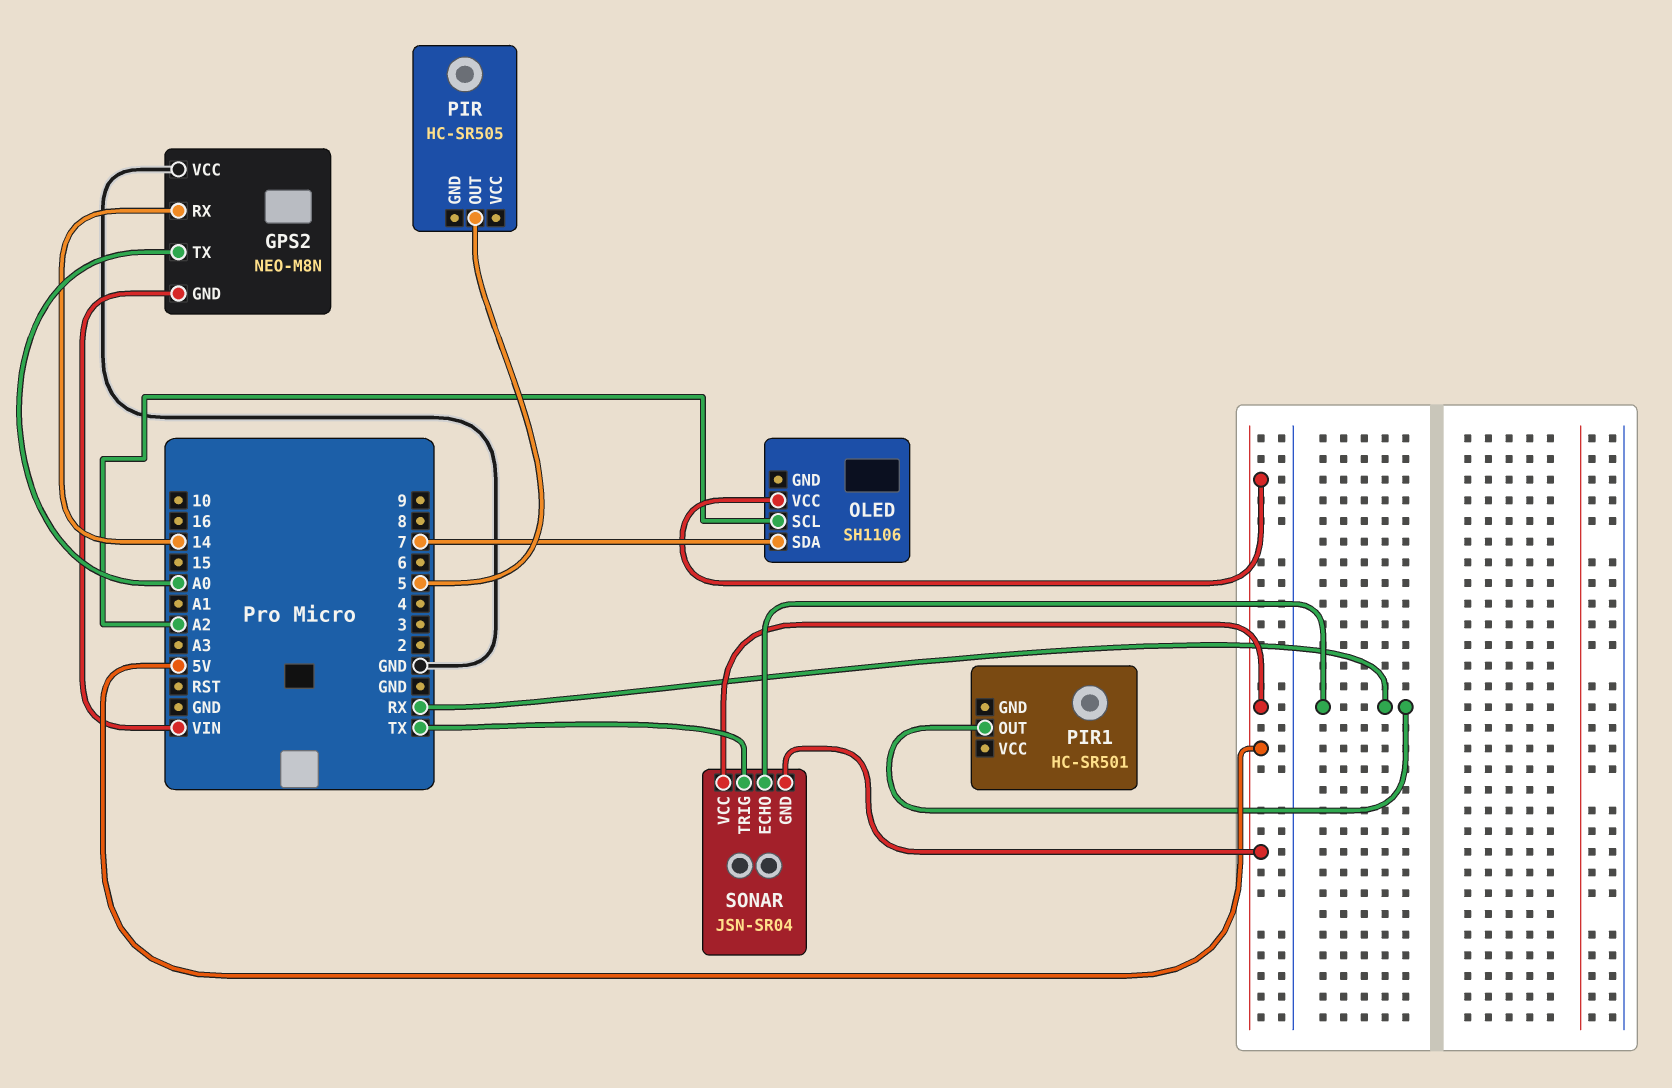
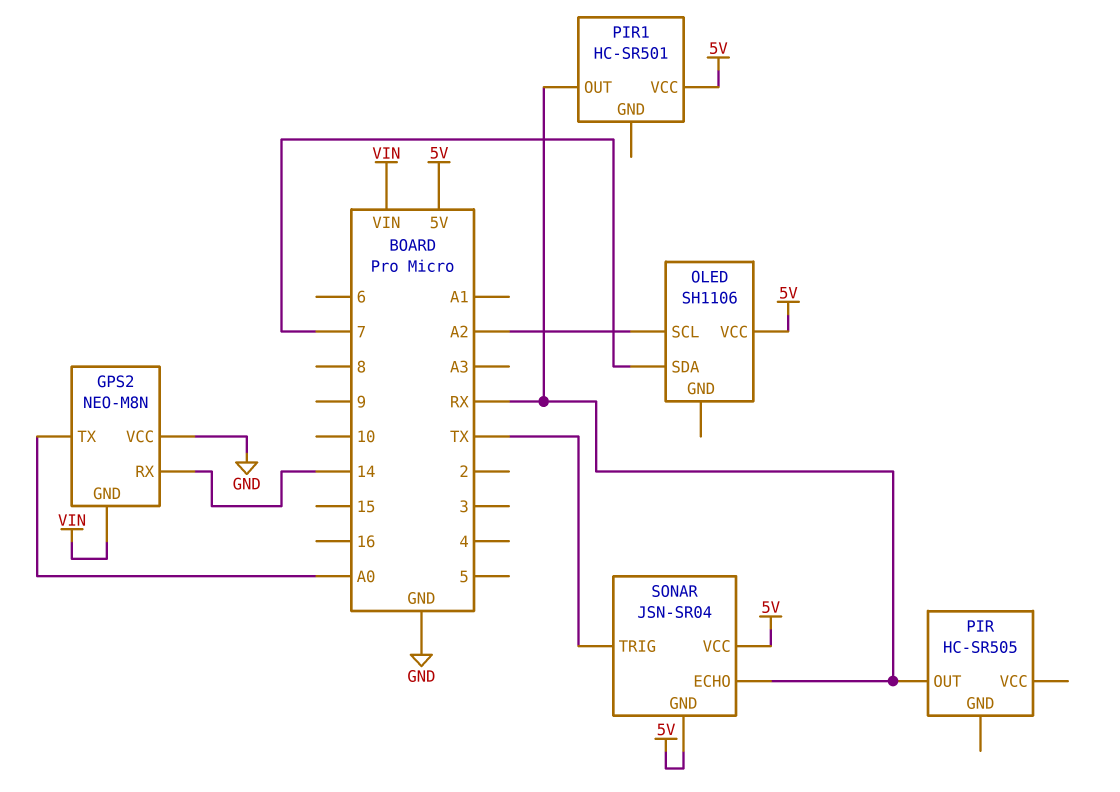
PIR pin OUT: 5 -> RX
PIR1 pin VCC: none -> 5V

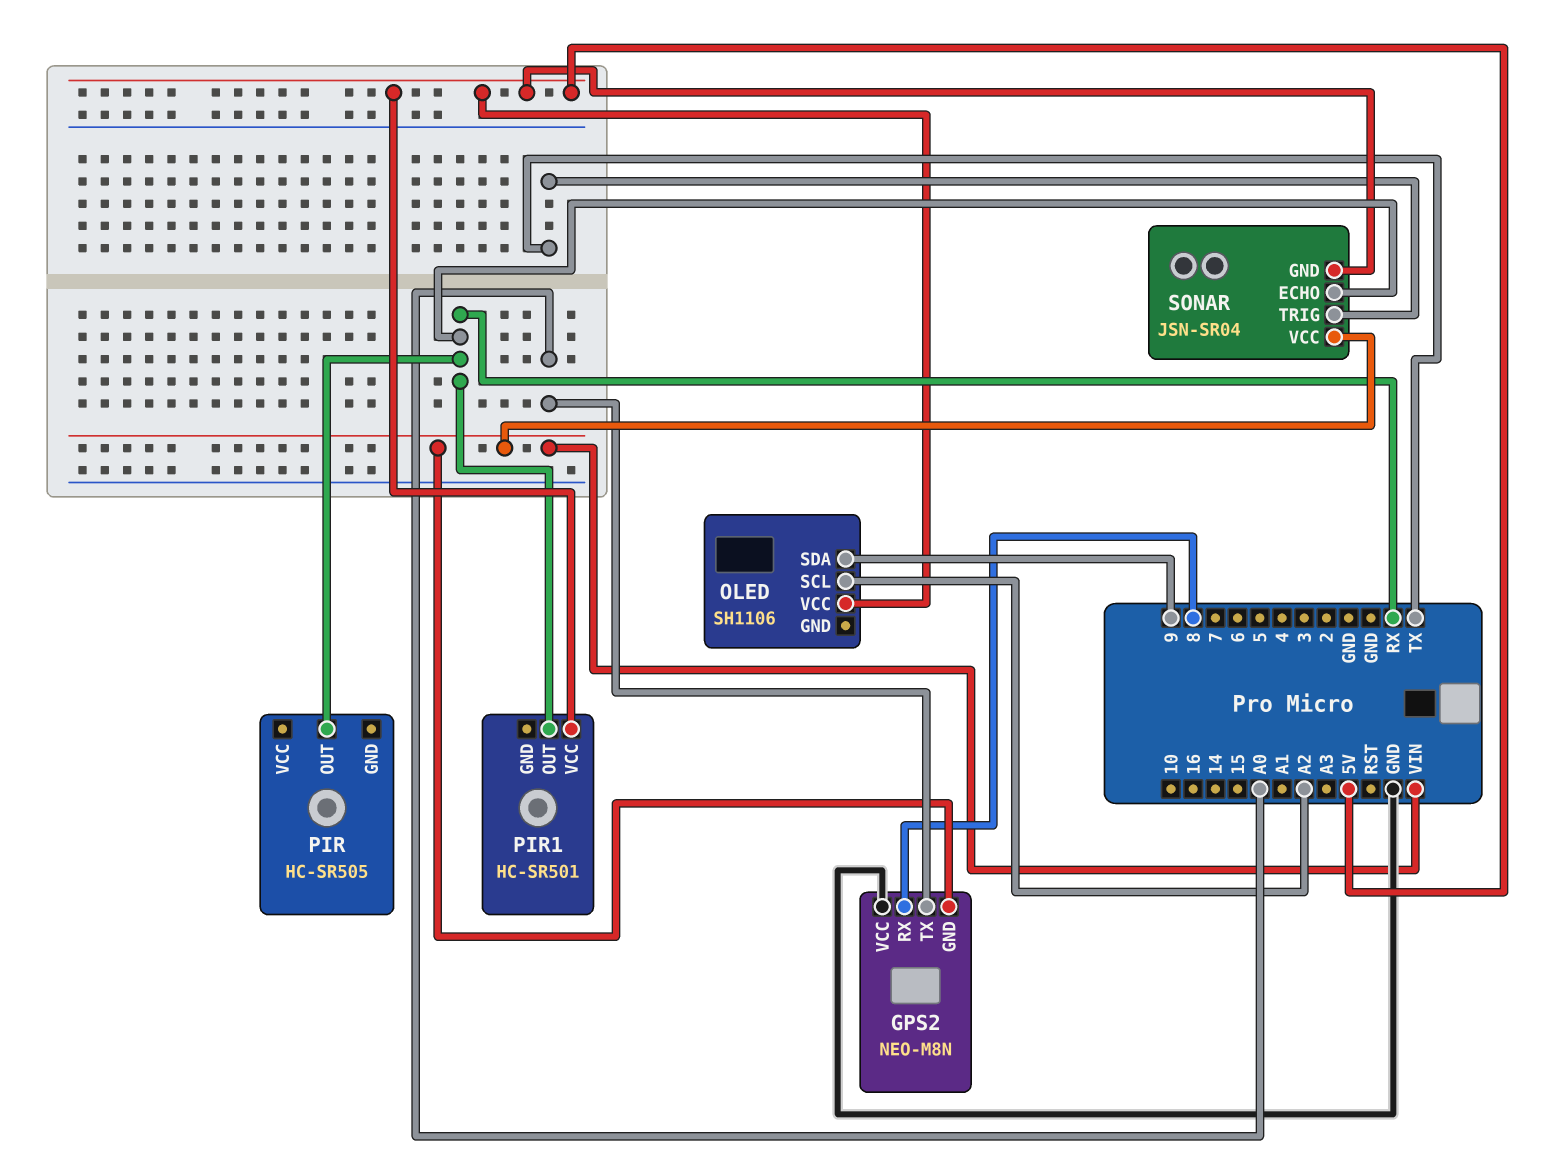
GPS2 pin RX: 14 -> 8
OLED pin SDA: 7 -> 9
SONAR pin VCC: 5V -> VIN

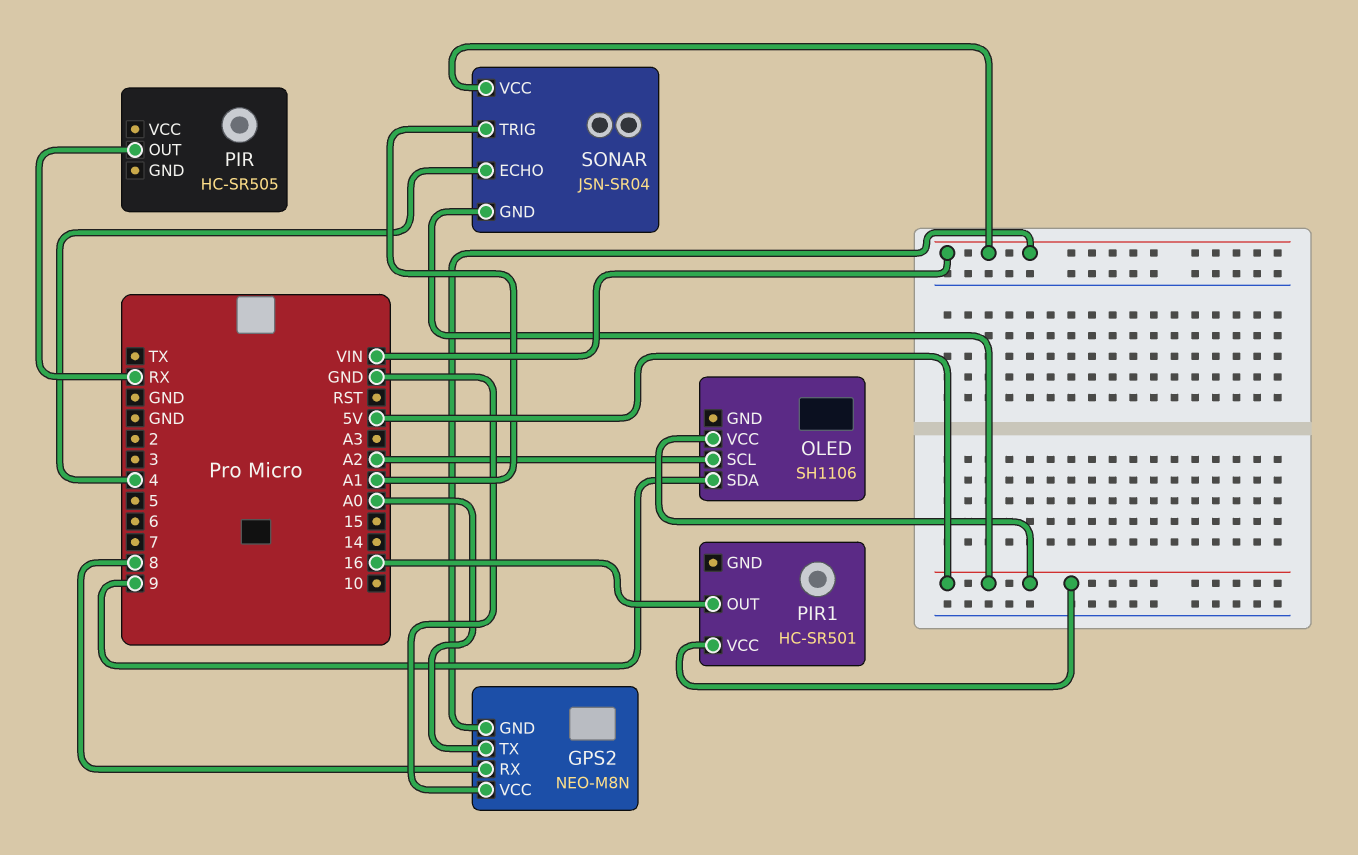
PIR1 pin OUT: RX -> 16
SONAR pin ECHO: RX -> 4
SONAR pin TRIG: TX -> A1

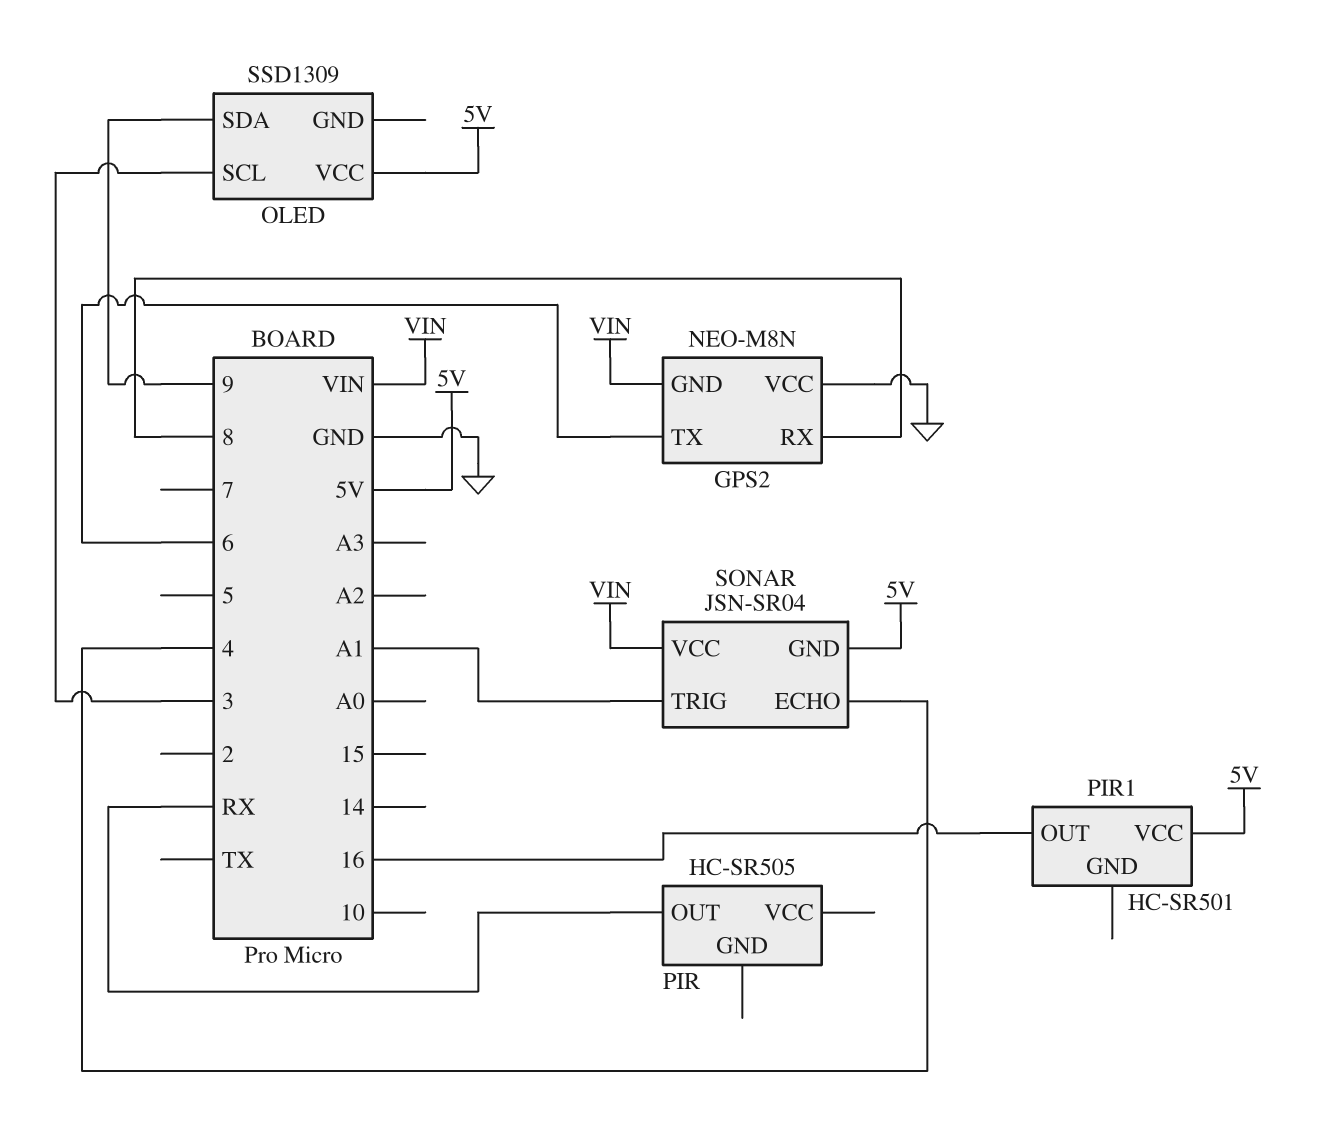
GPS2 pin TX: A0 -> 6
OLED: SH1106 -> SSD1309
OLED pin SCL: A2 -> 3

